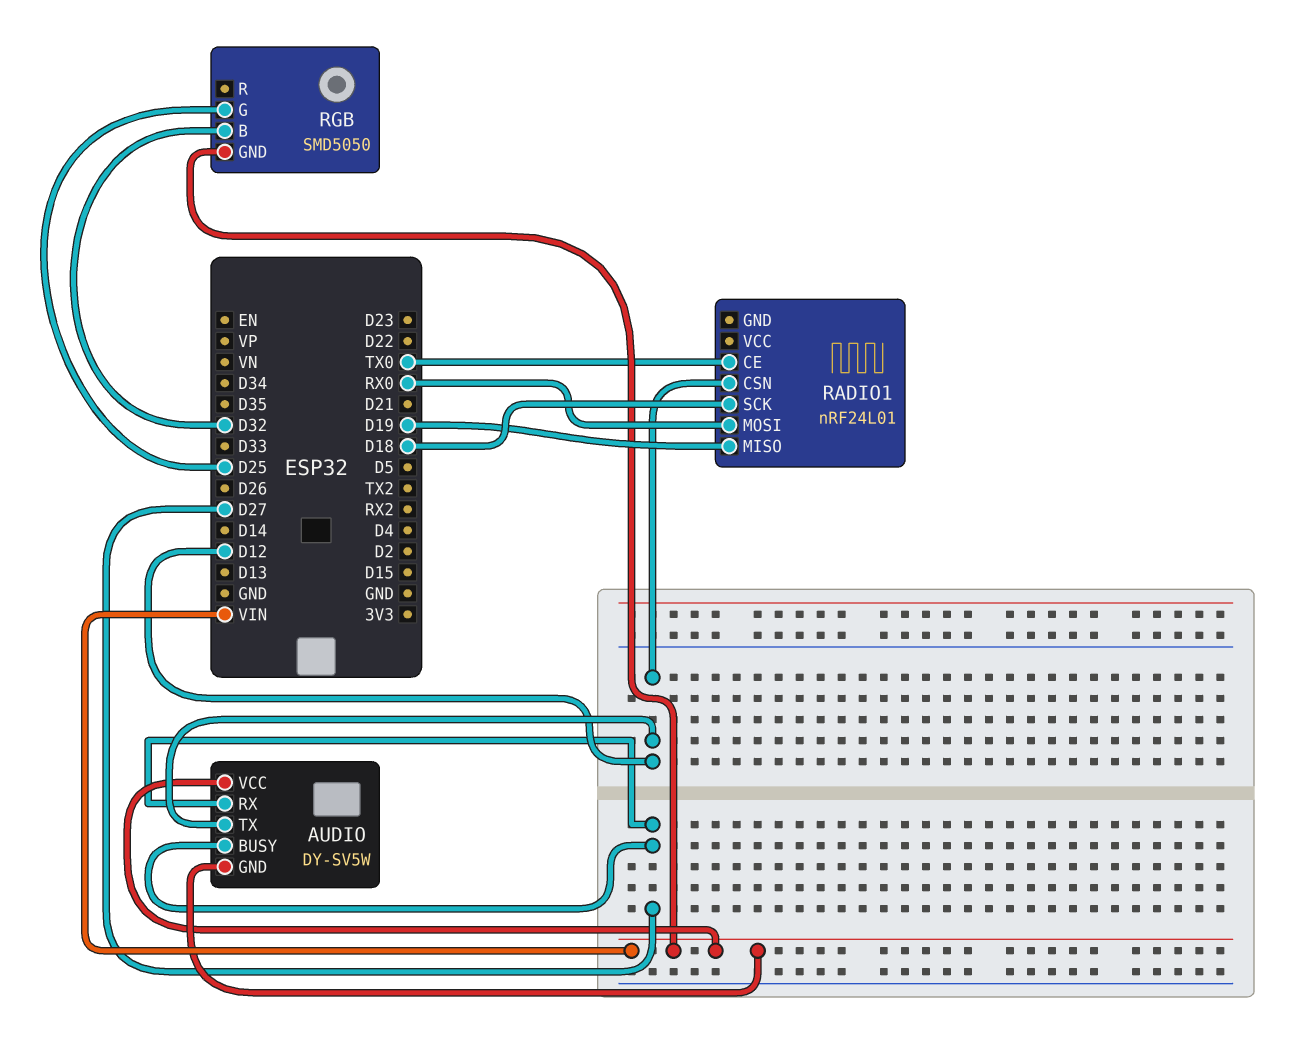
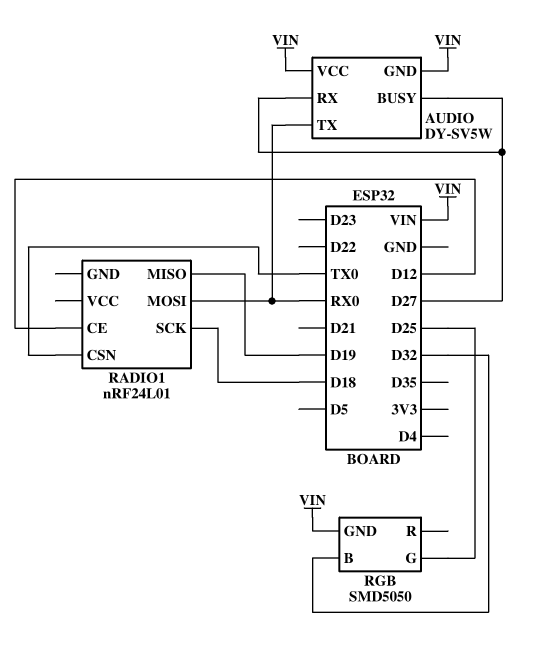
AUDIO pin TX: D12 -> RX0
RADIO1 pin CE: TX0 -> D12
RADIO1 pin CSN: D12 -> TX0

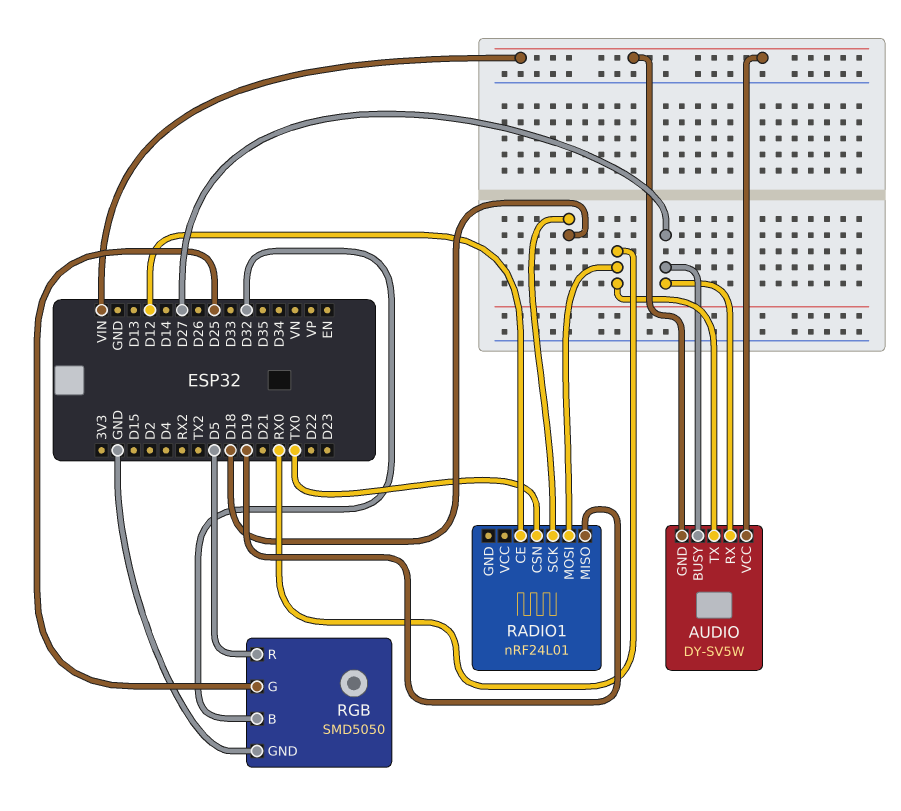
RGB pin GND: VIN -> GND
RGB pin R: none -> D5

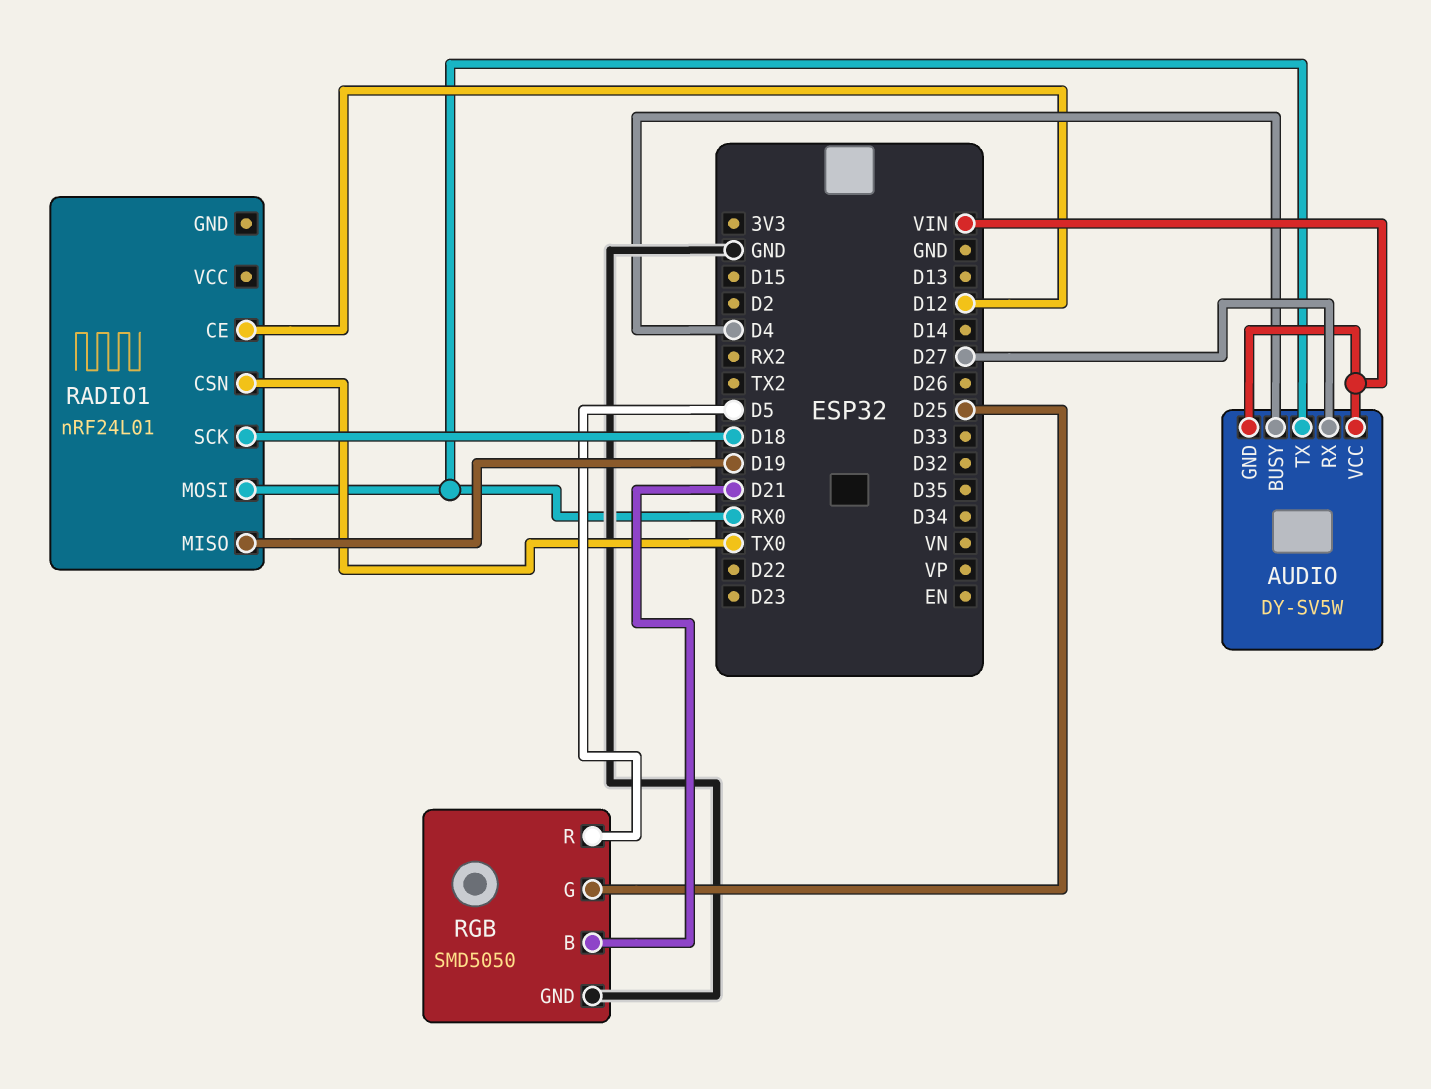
AUDIO pin BUSY: D27 -> D4
RGB pin B: D32 -> D21

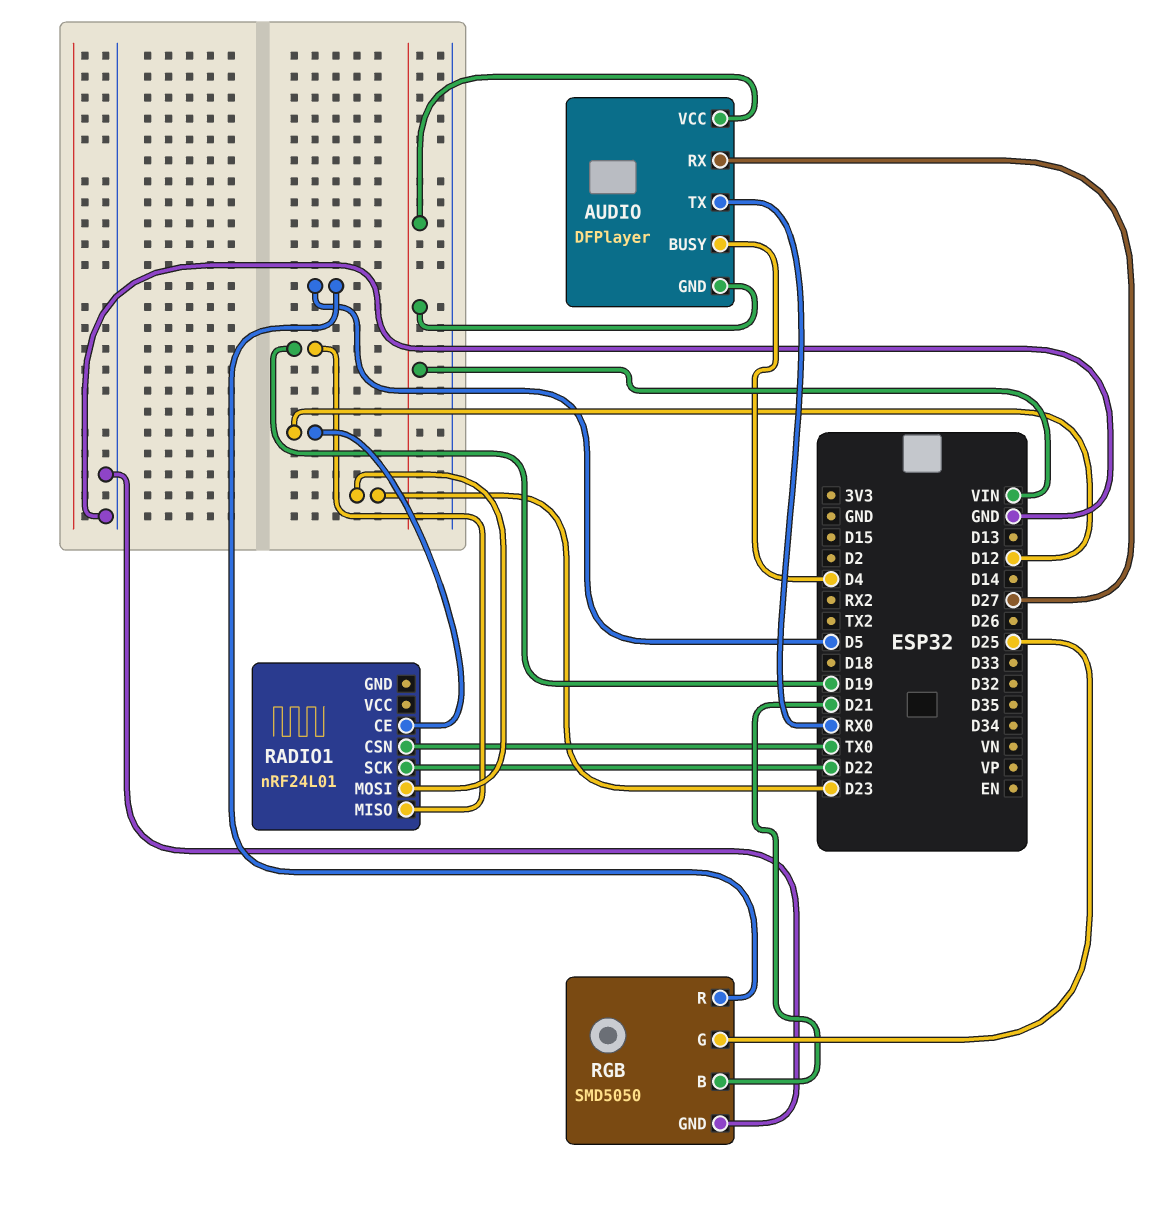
AUDIO: DY-SV5W -> DFPlayer
RADIO1 pin MOSI: RX0 -> D23
RADIO1 pin SCK: D18 -> D22

